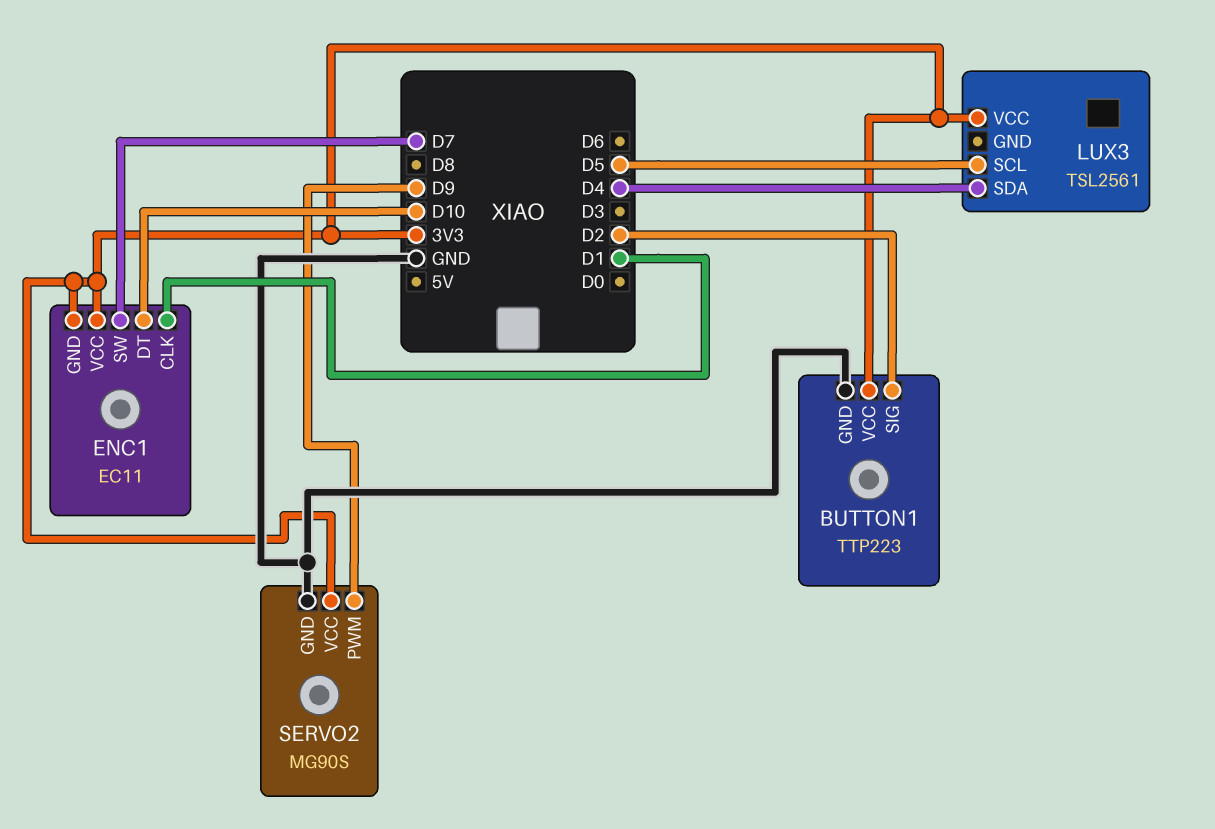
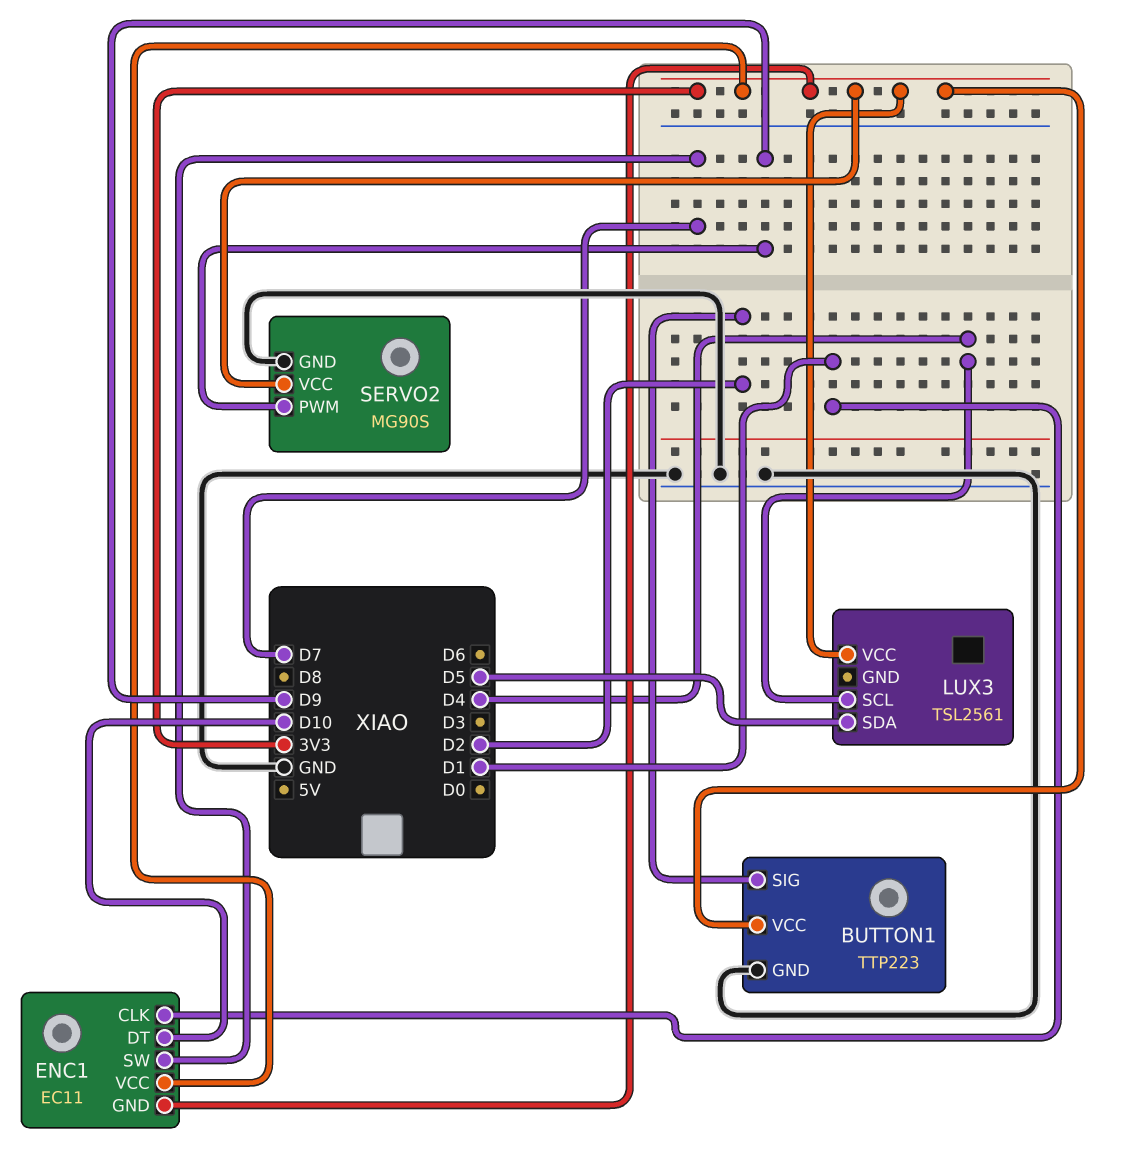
LUX3 pin SCL: D5 -> D4
LUX3 pin SDA: D4 -> D5

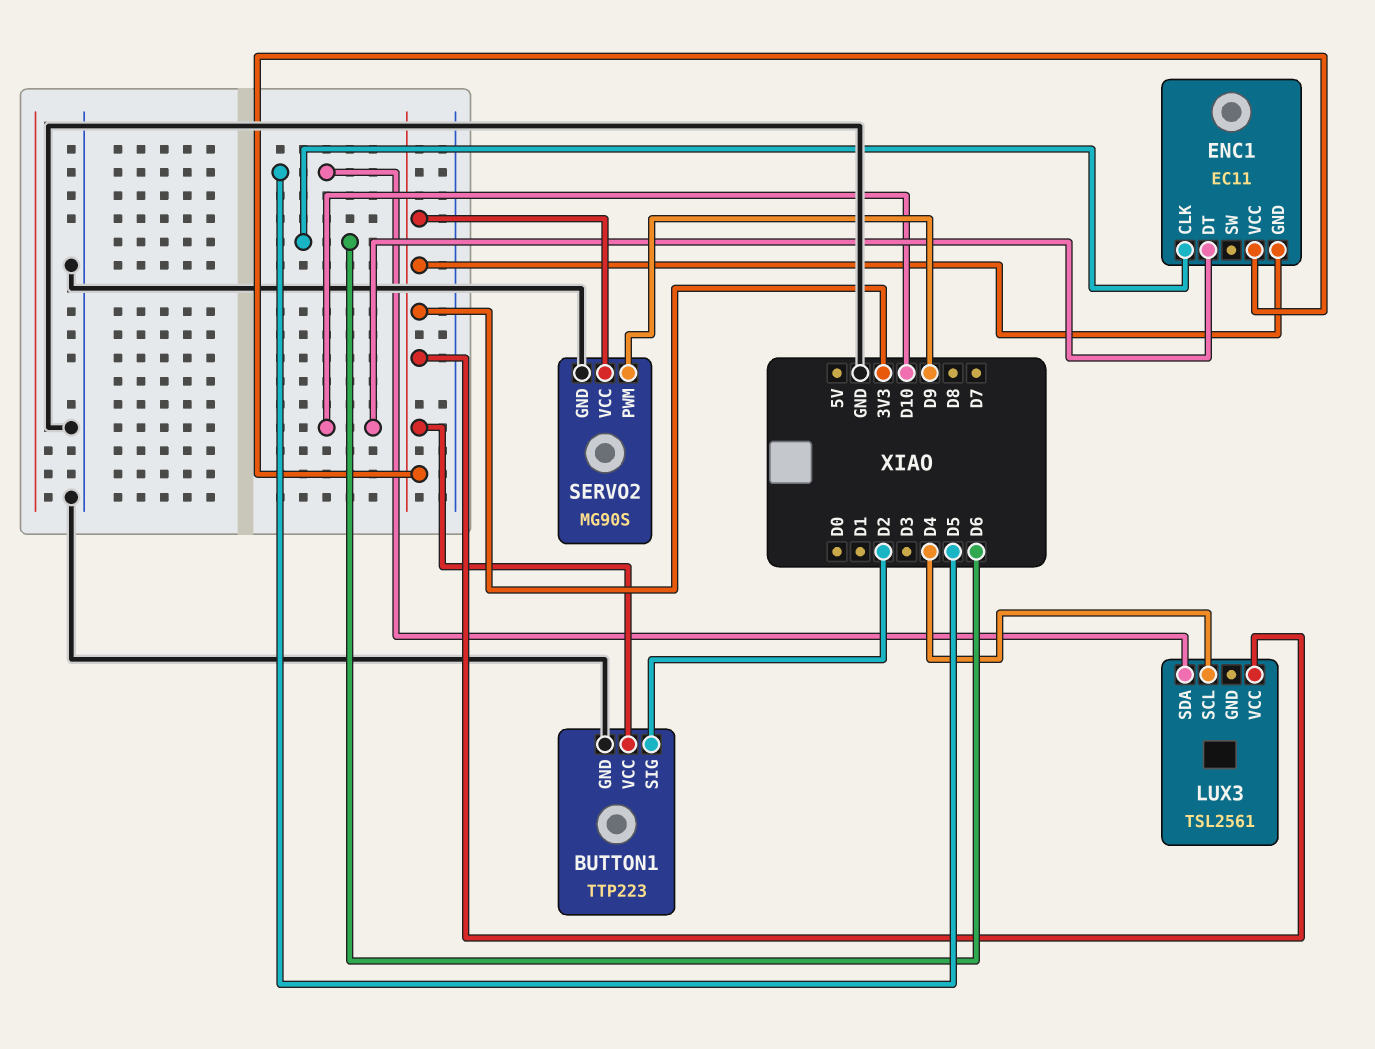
ENC1 pin CLK: D1 -> D6
ENC1 pin SW: D7 -> none

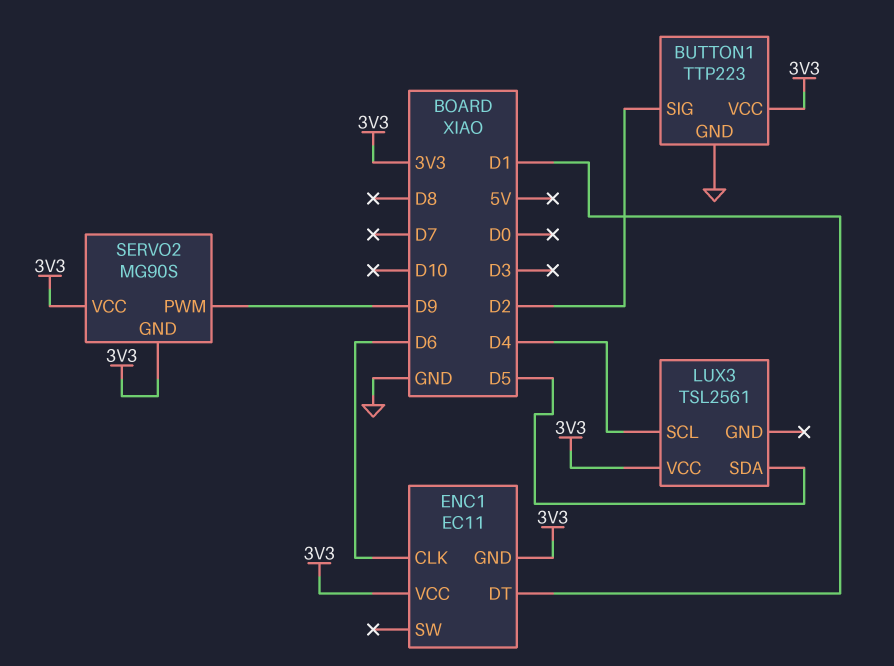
ENC1 pin DT: D10 -> D1
SERVO2 pin GND: GND -> 3V3

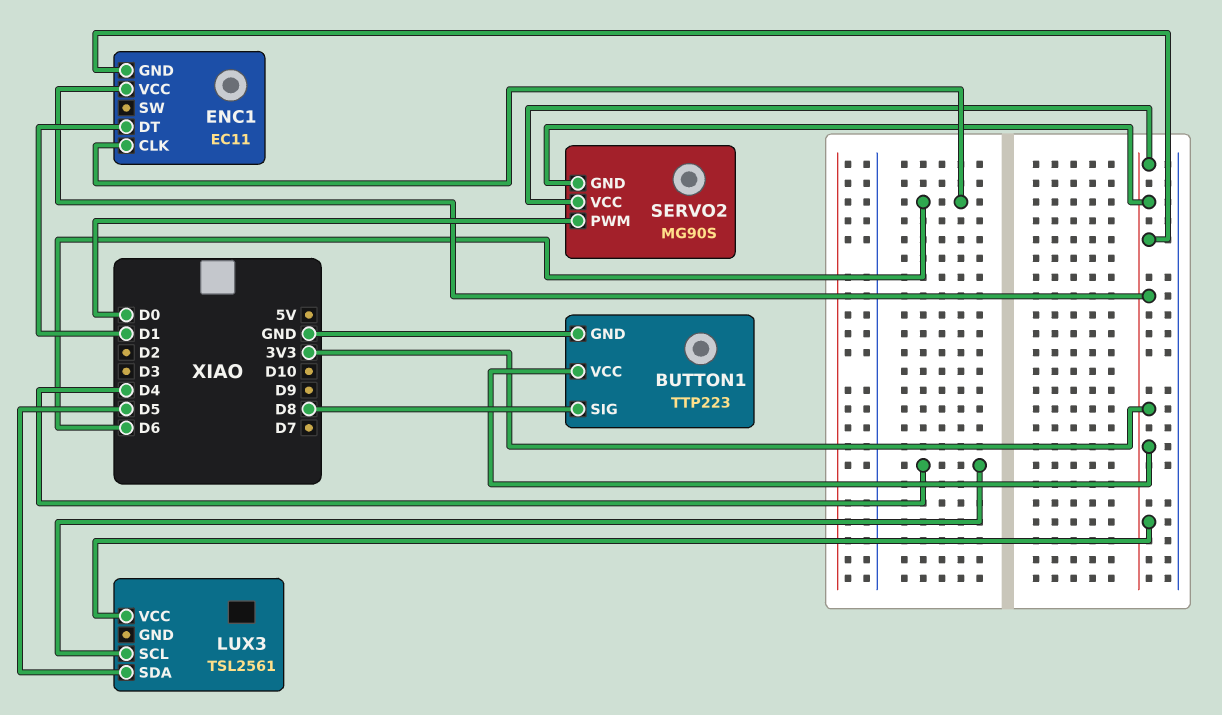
BUTTON1 pin SIG: D2 -> D8
SERVO2 pin PWM: D9 -> D0

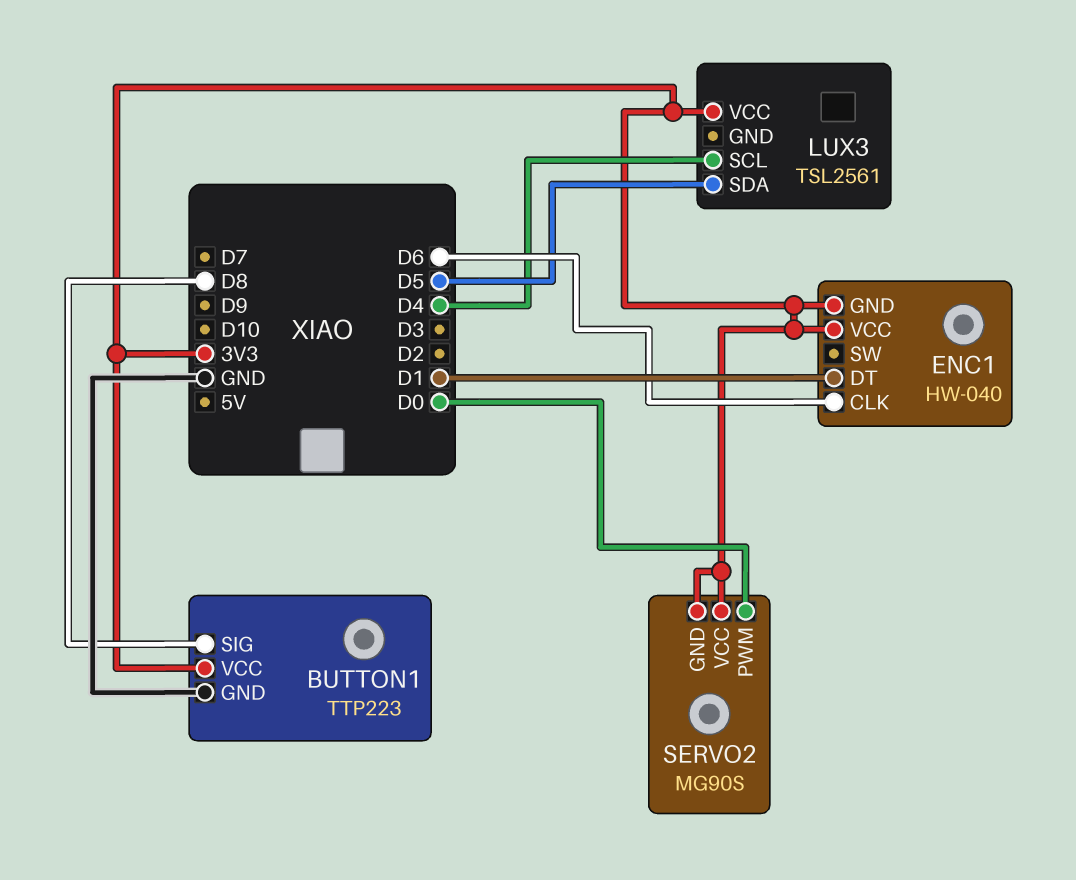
ENC1: EC11 -> HW-040

